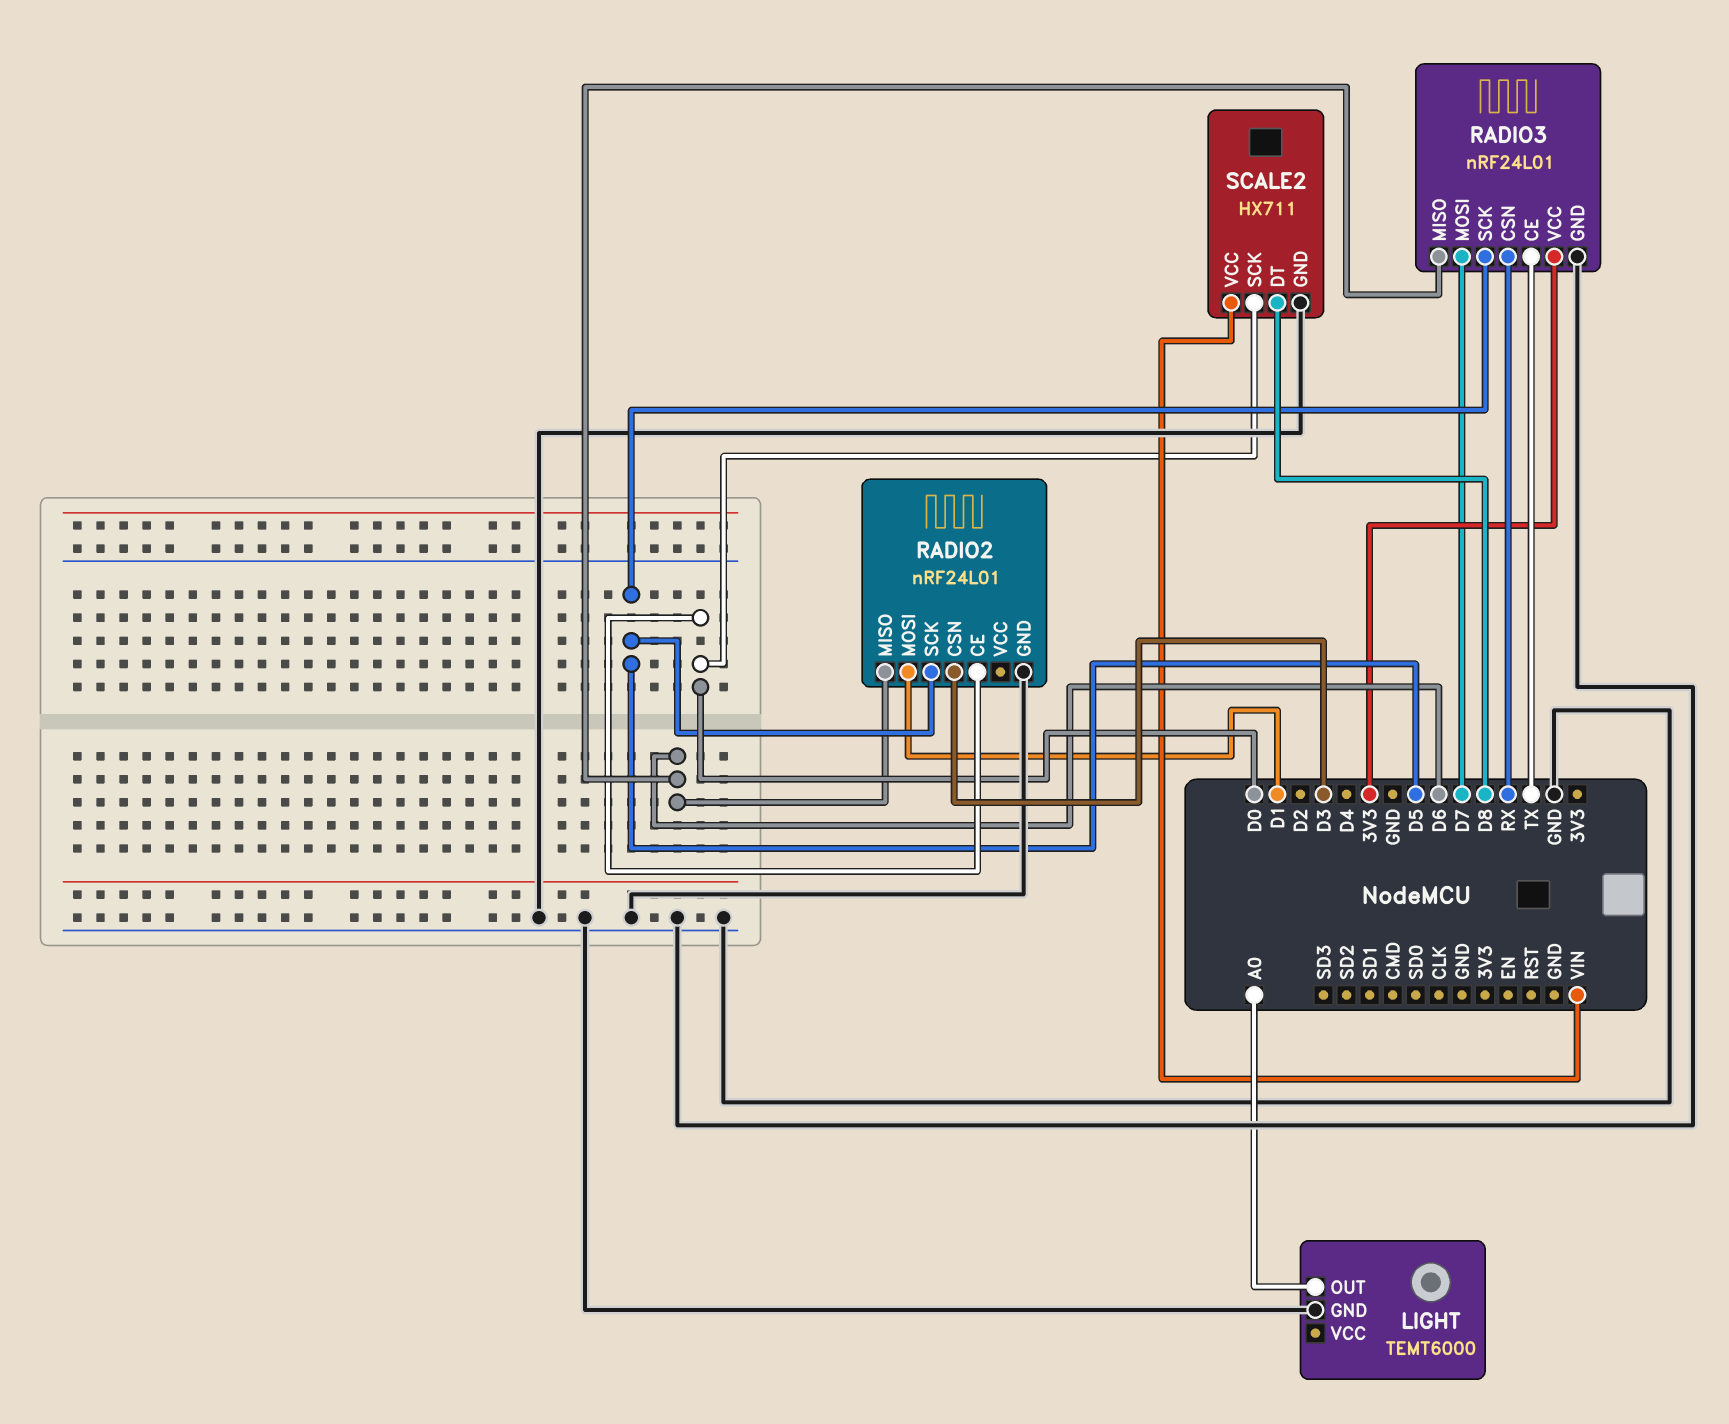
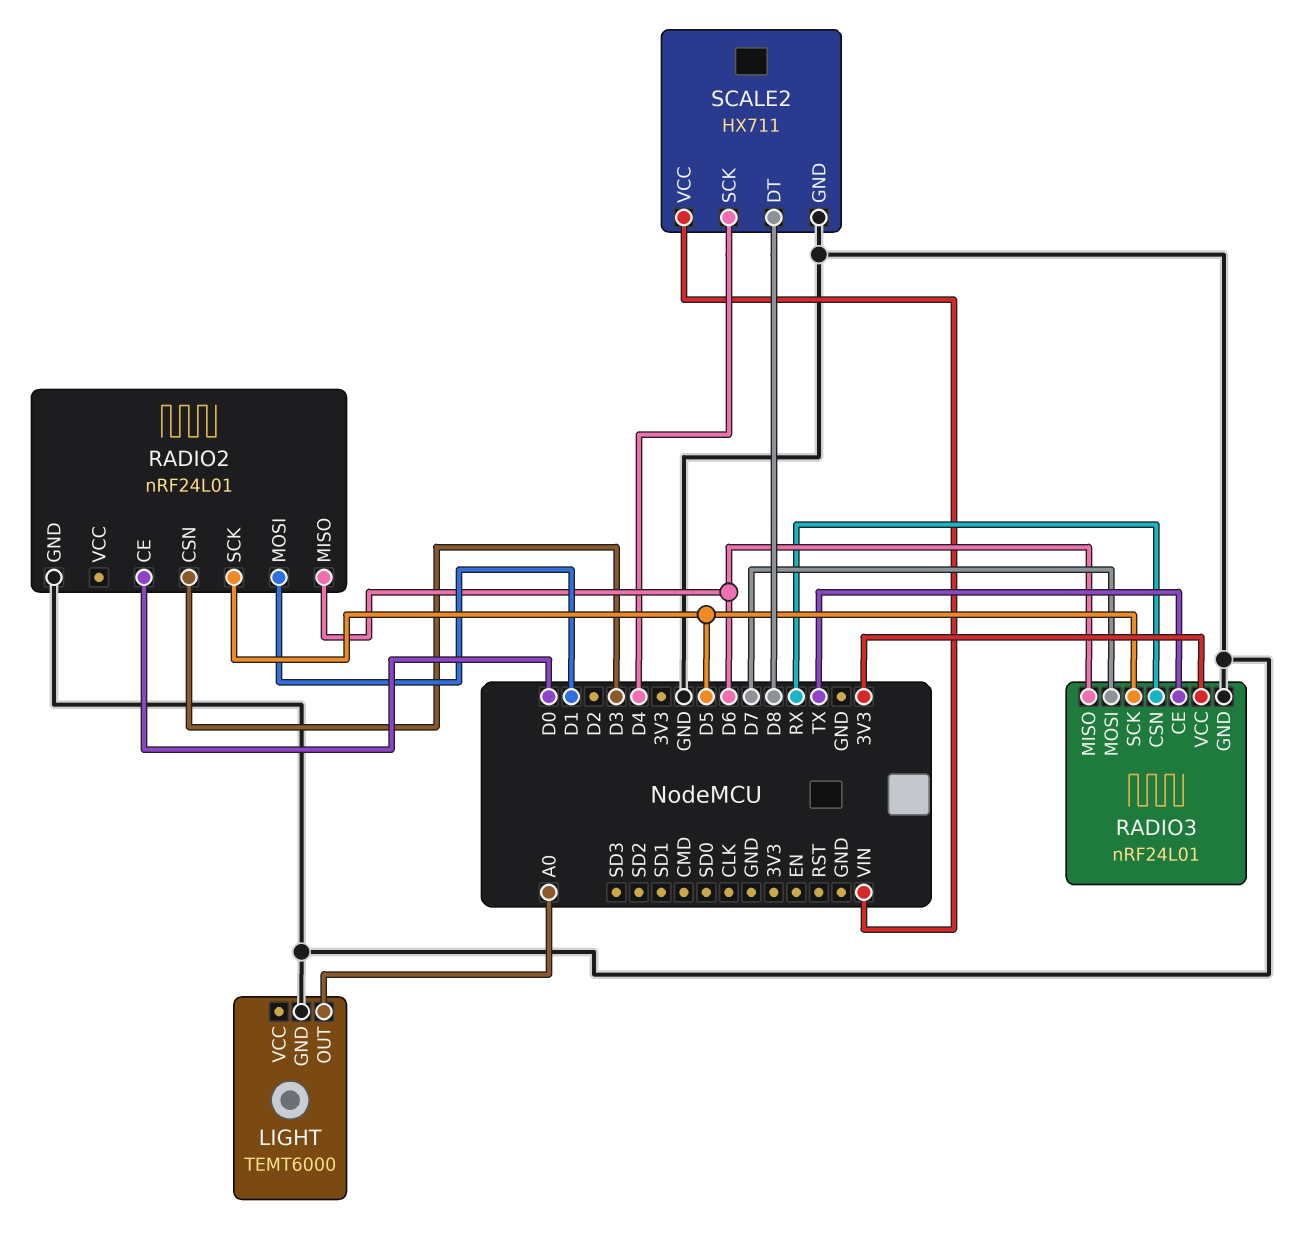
SCALE2 pin SCK: D0 -> D4

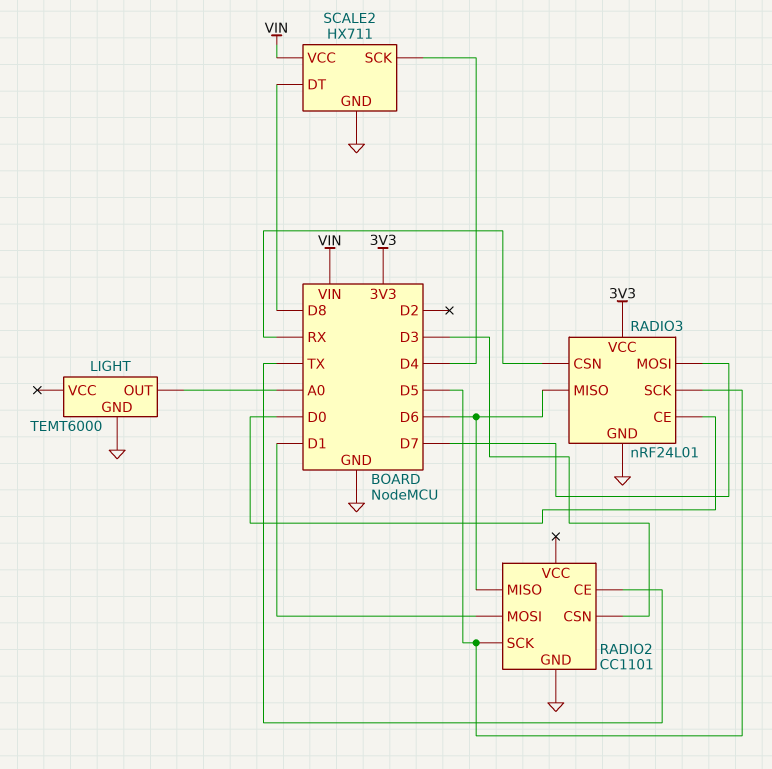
RADIO2: nRF24L01 -> CC1101
RADIO2 pin CE: D0 -> TX
RADIO3 pin CE: TX -> D0

